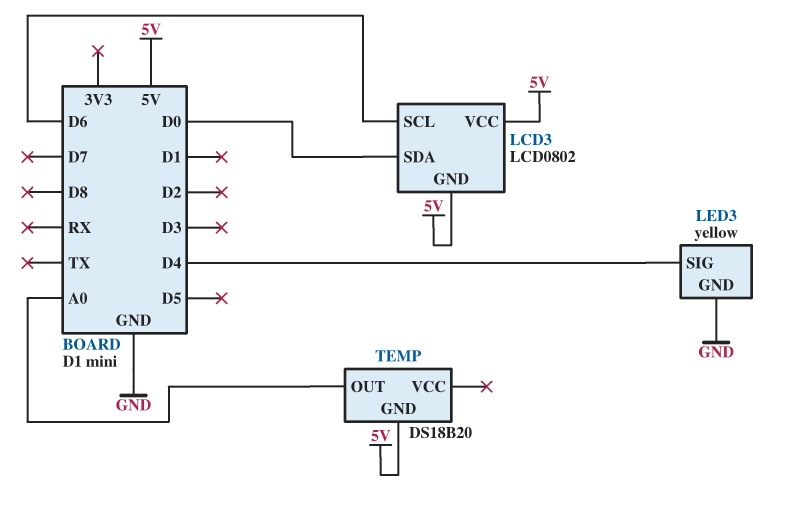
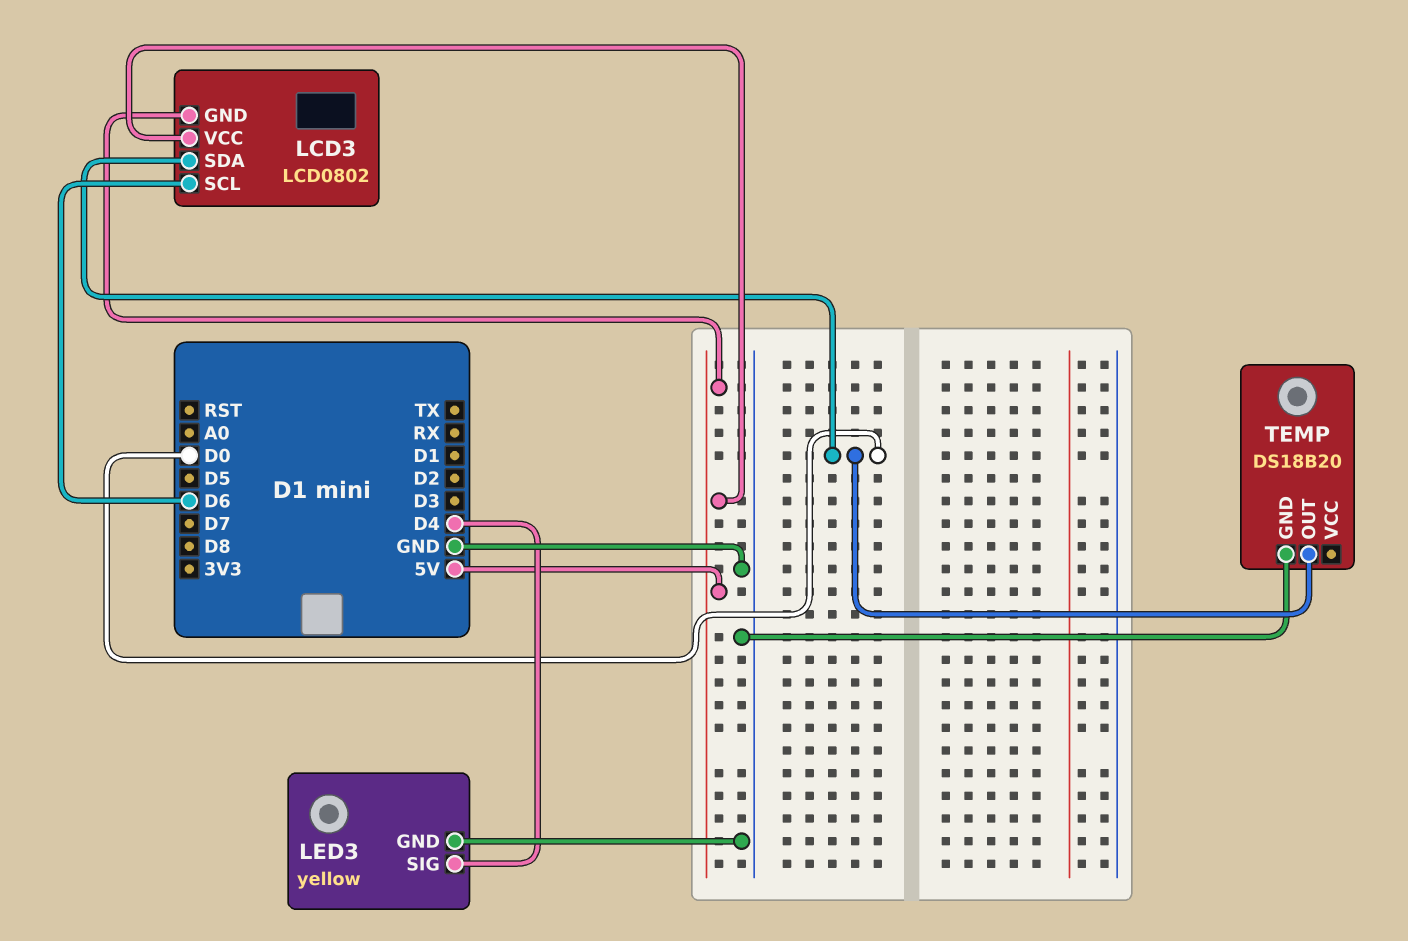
TEMP pin GND: 5V -> GND
TEMP pin OUT: A0 -> D0

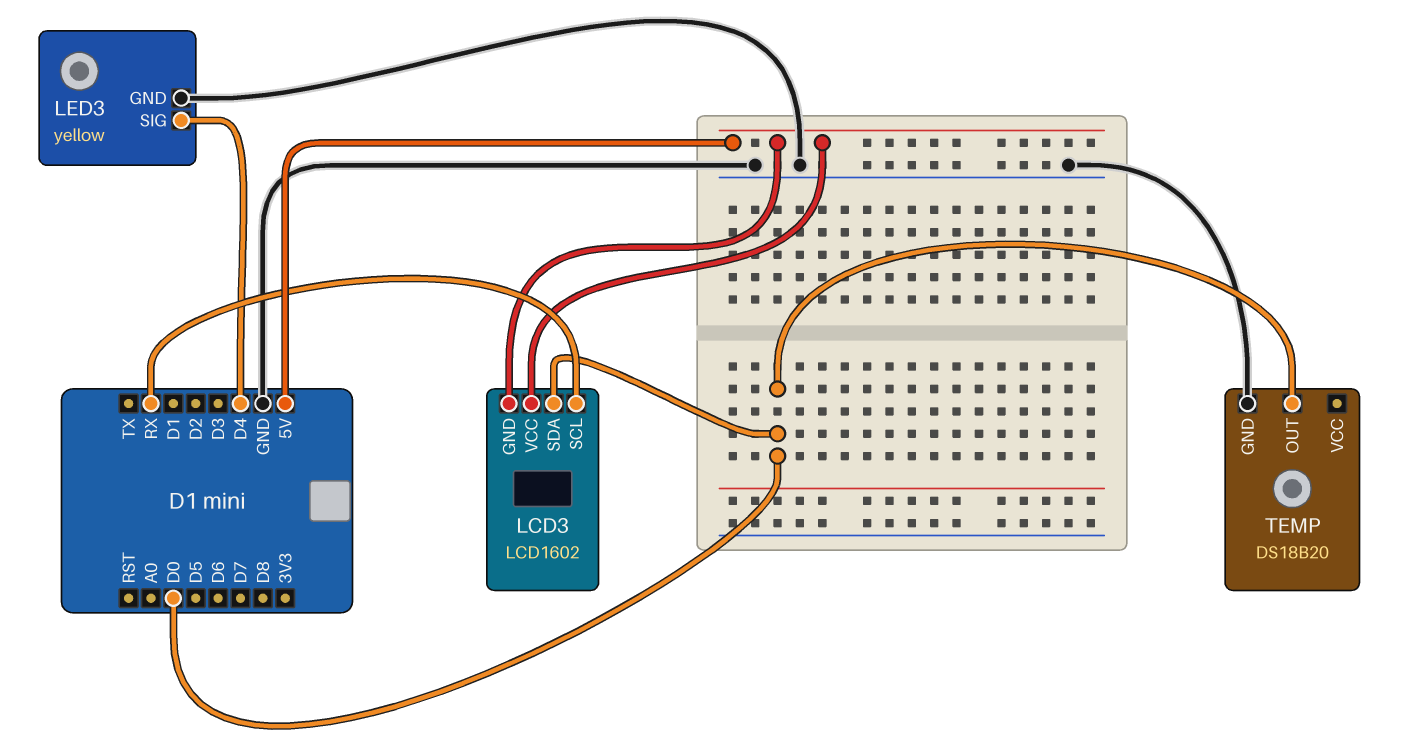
LCD3: LCD0802 -> LCD1602
LCD3 pin SCL: D6 -> RX

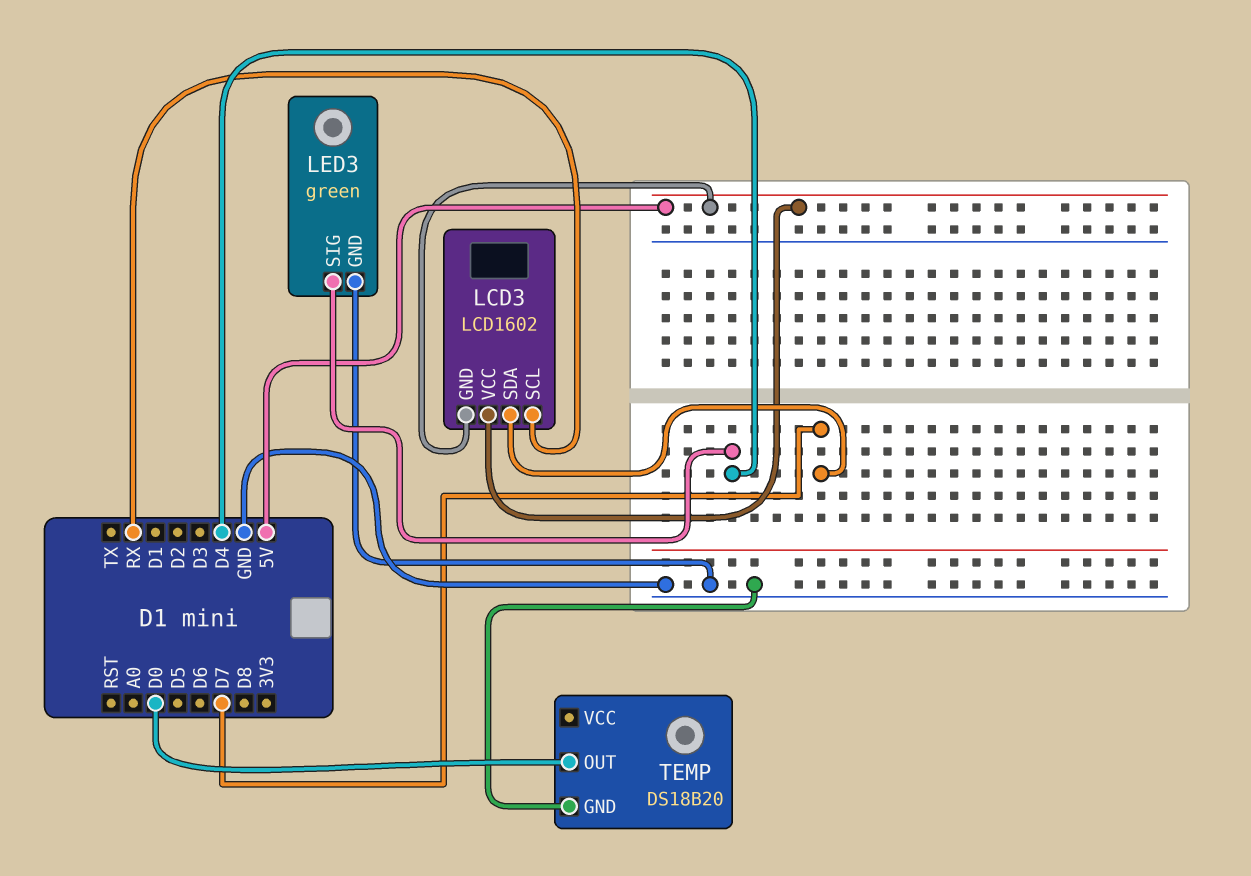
LCD3 pin SDA: D0 -> D7
LED3: yellow -> green

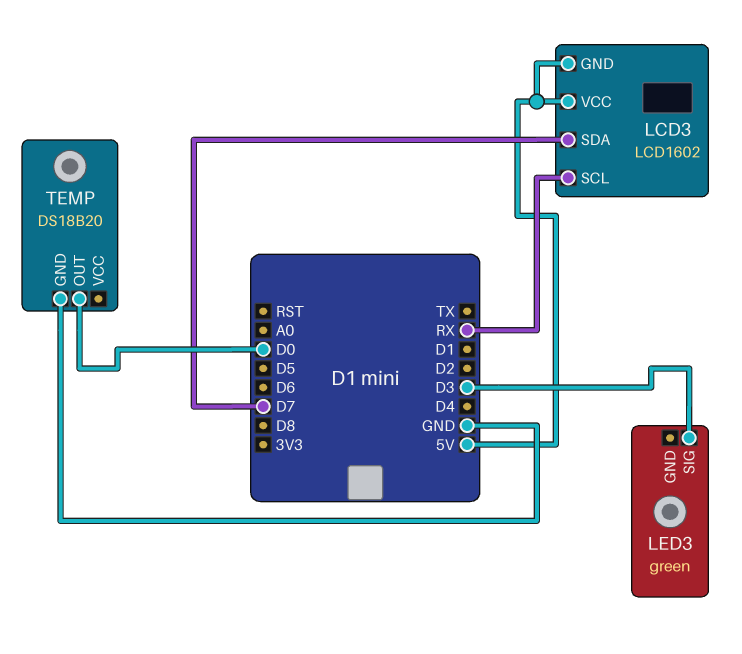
LED3 pin GND: GND -> none
LED3 pin SIG: D4 -> D3

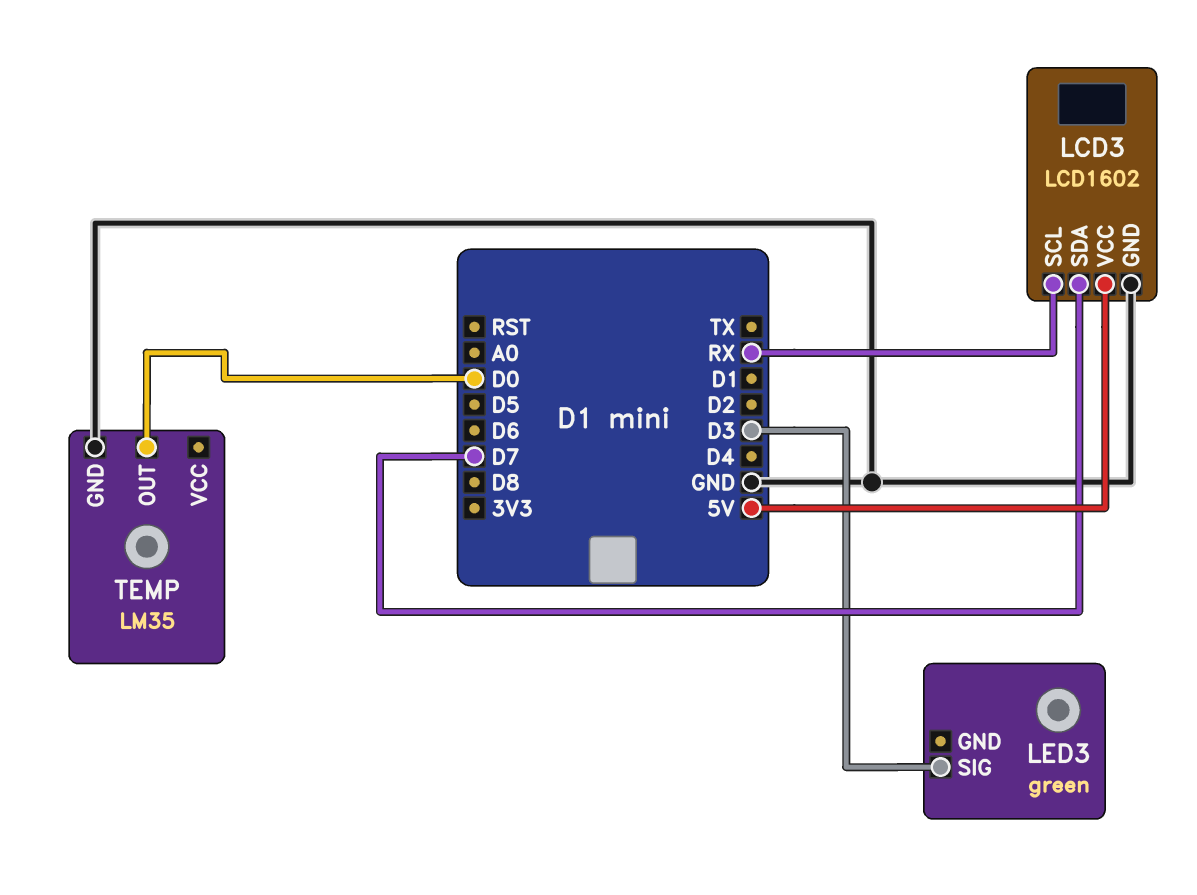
LCD3 pin GND: 5V -> GND
TEMP: DS18B20 -> LM35

